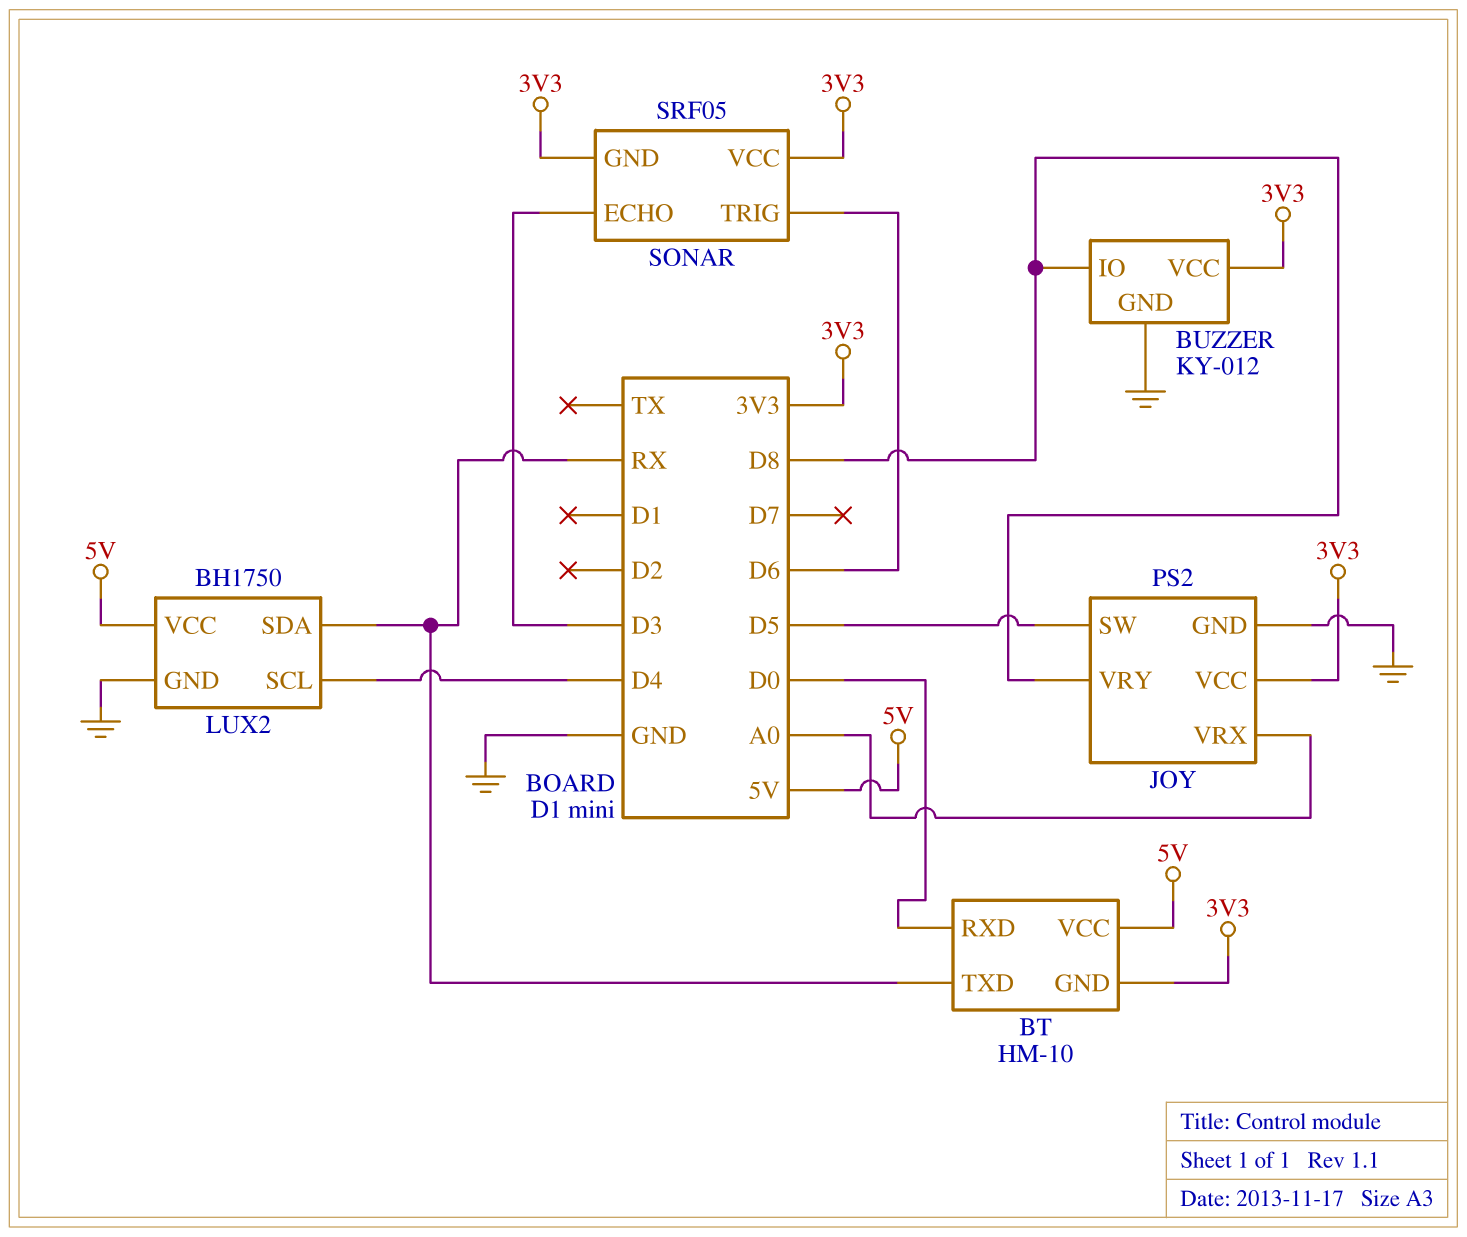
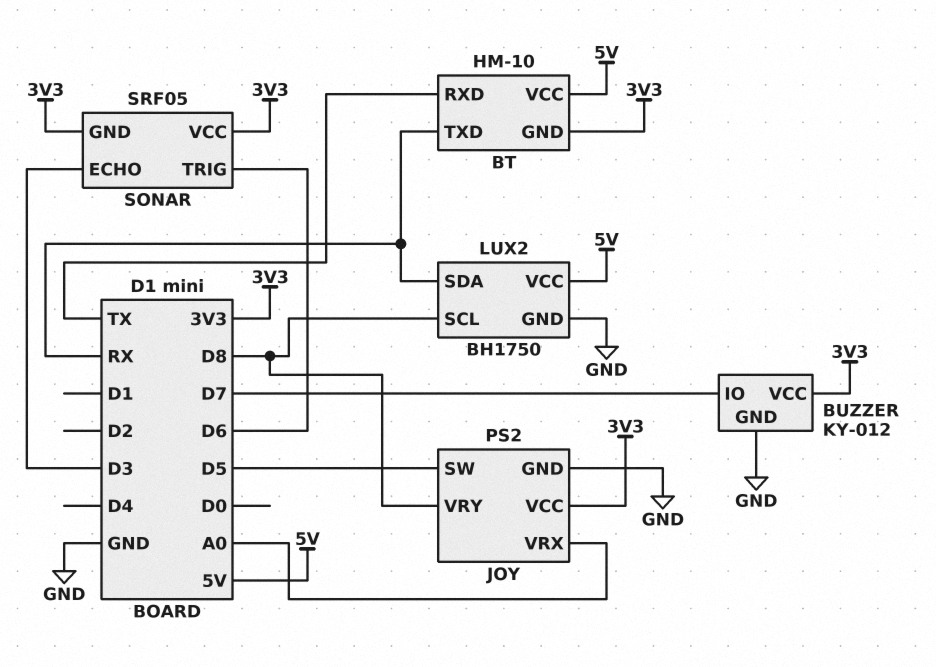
BT pin RXD: D0 -> TX
BUZZER pin IO: D8 -> D7
LUX2 pin SCL: D4 -> D8

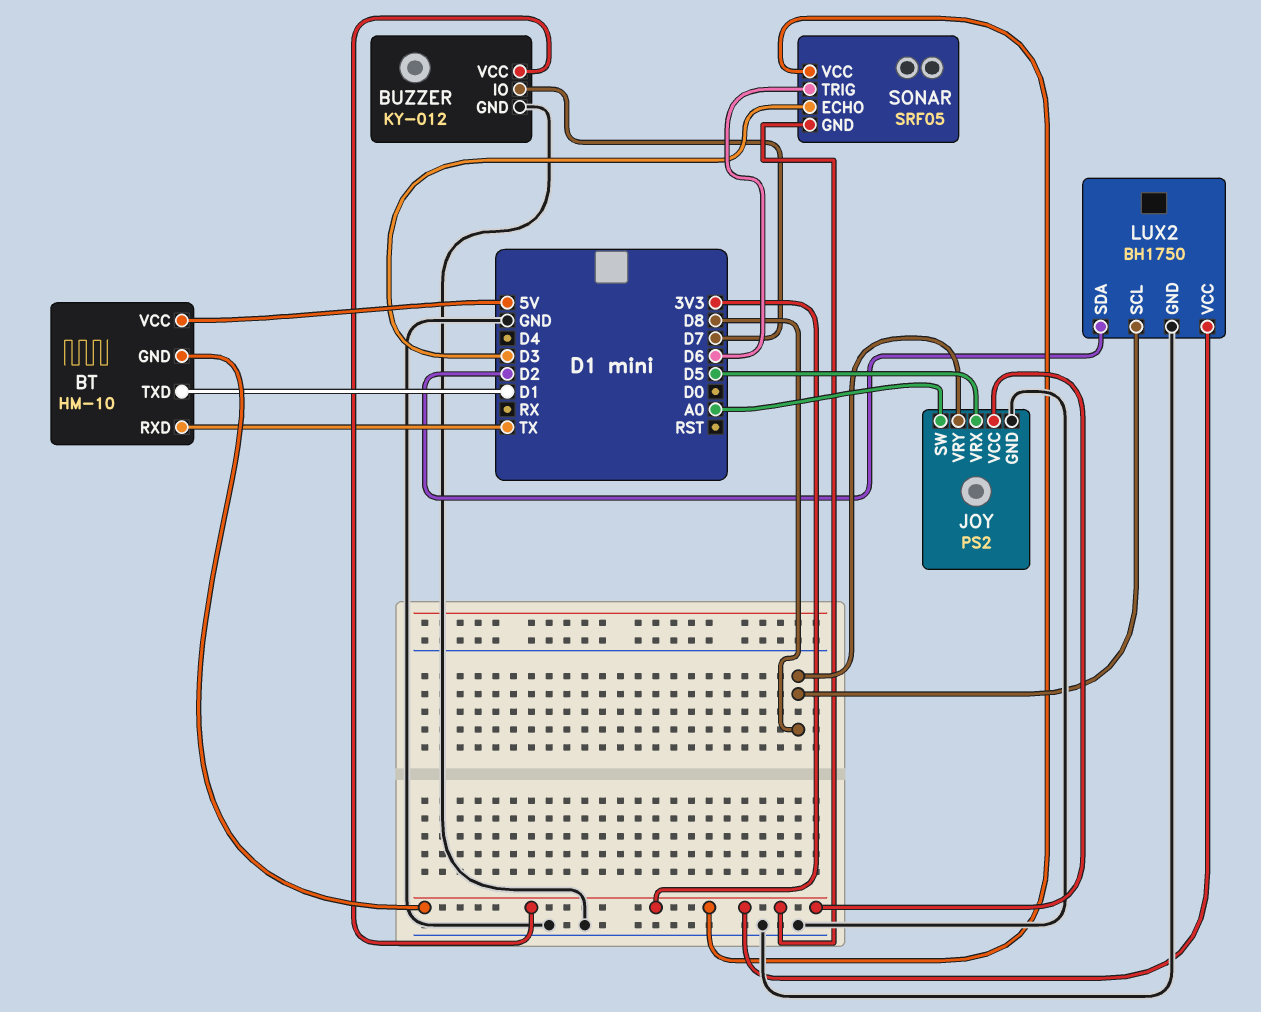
BT pin TXD: RX -> D1
JOY pin SW: D5 -> A0
JOY pin VRX: A0 -> D5
LUX2 pin SDA: RX -> D2
LUX2 pin VCC: 5V -> 3V3

